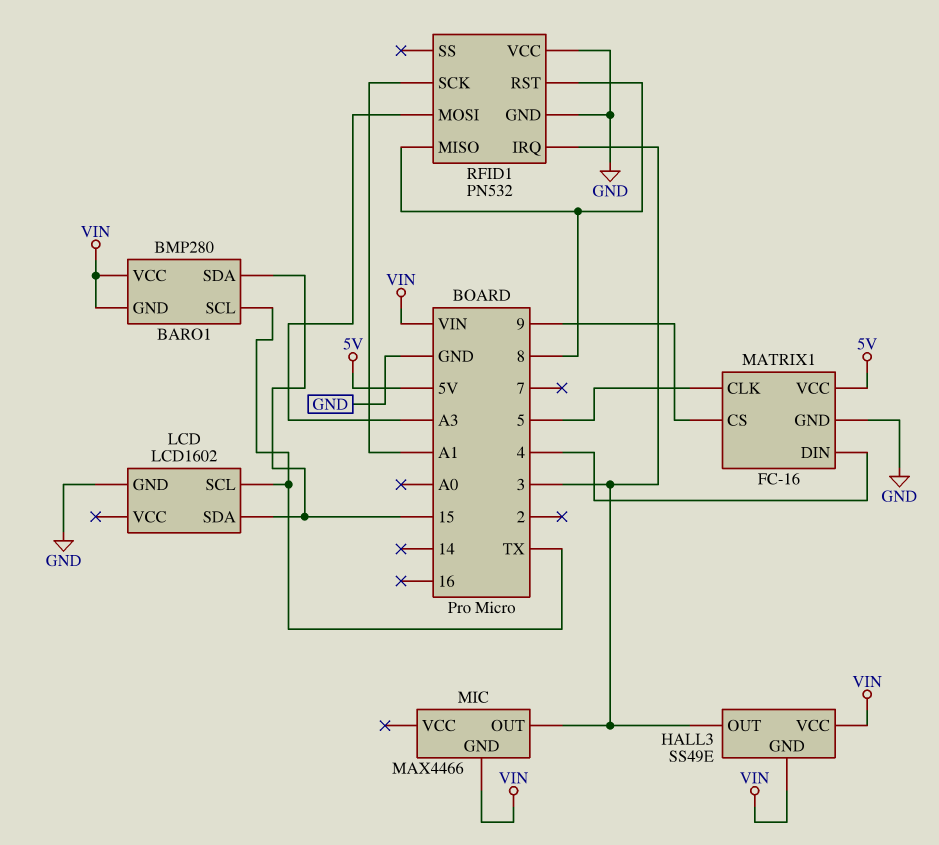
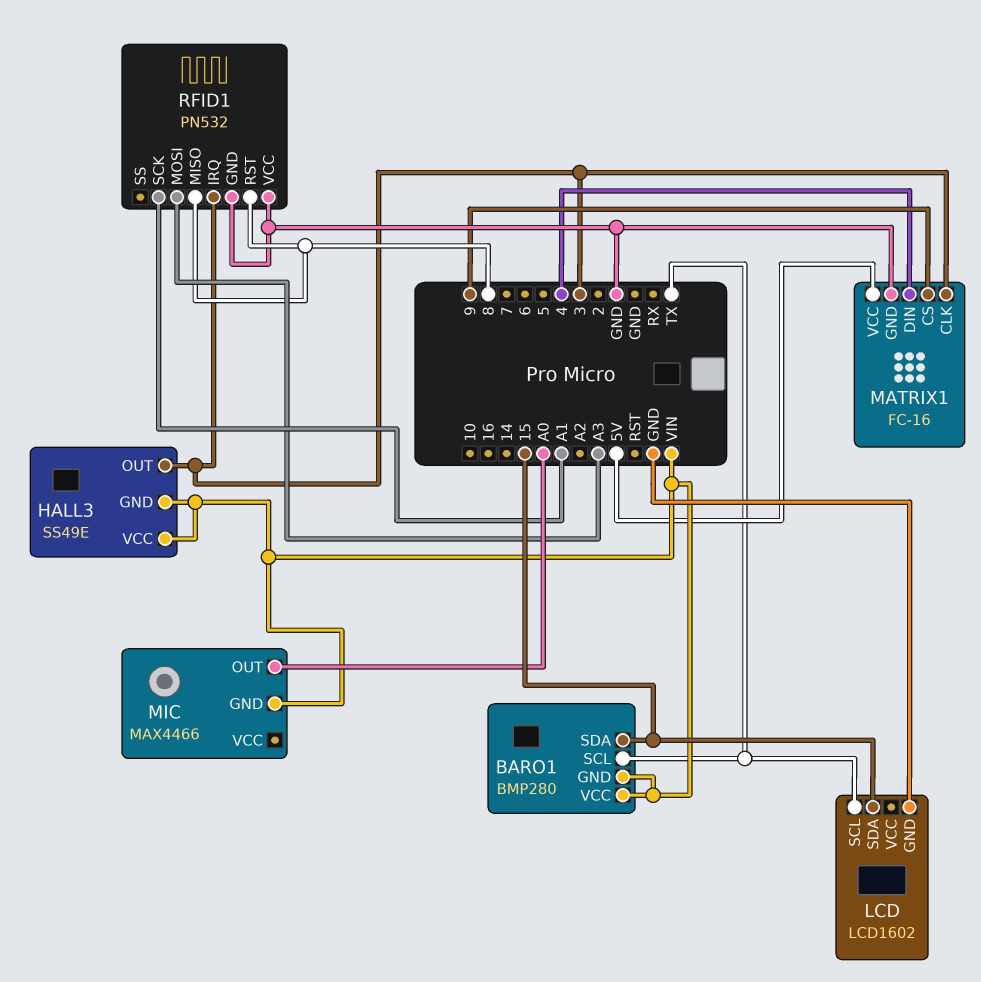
MATRIX1 pin CLK: 5 -> 3
MIC pin OUT: 3 -> A0

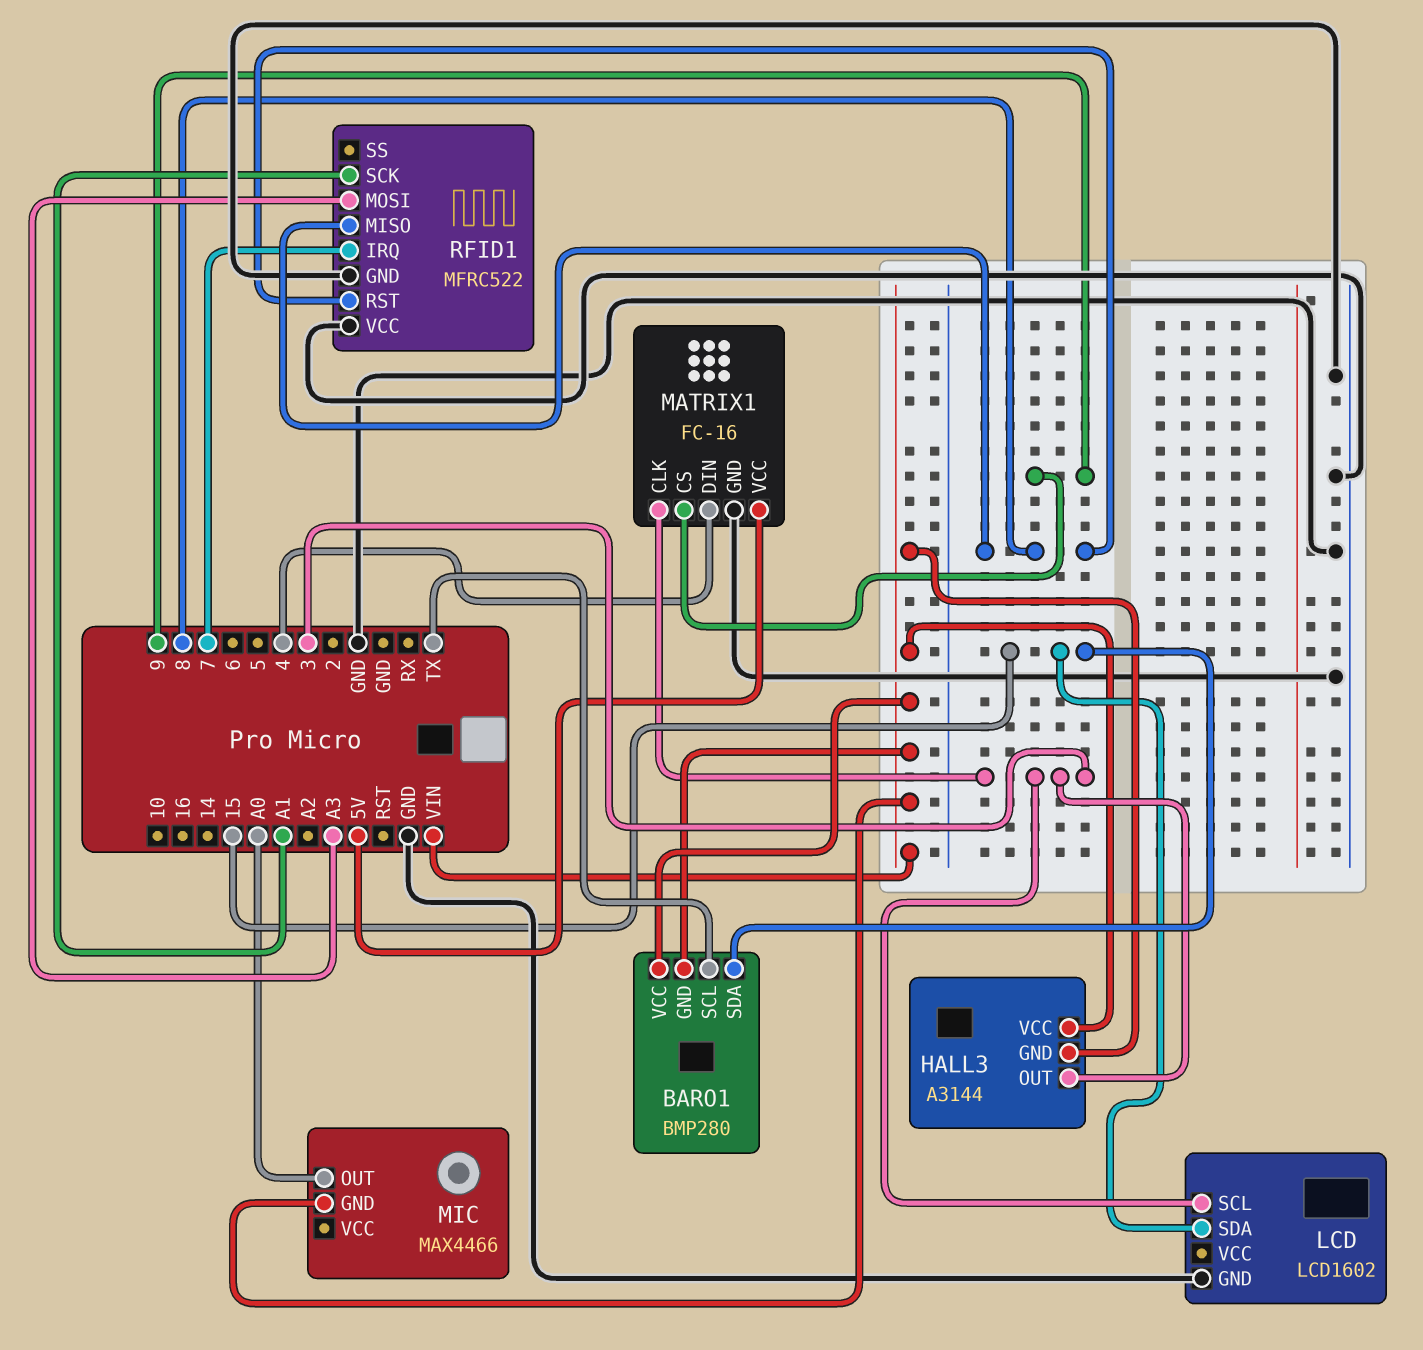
HALL3: SS49E -> A3144
LCD pin SCL: TX -> 3
RFID1: PN532 -> MFRC522
RFID1 pin IRQ: 3 -> 7

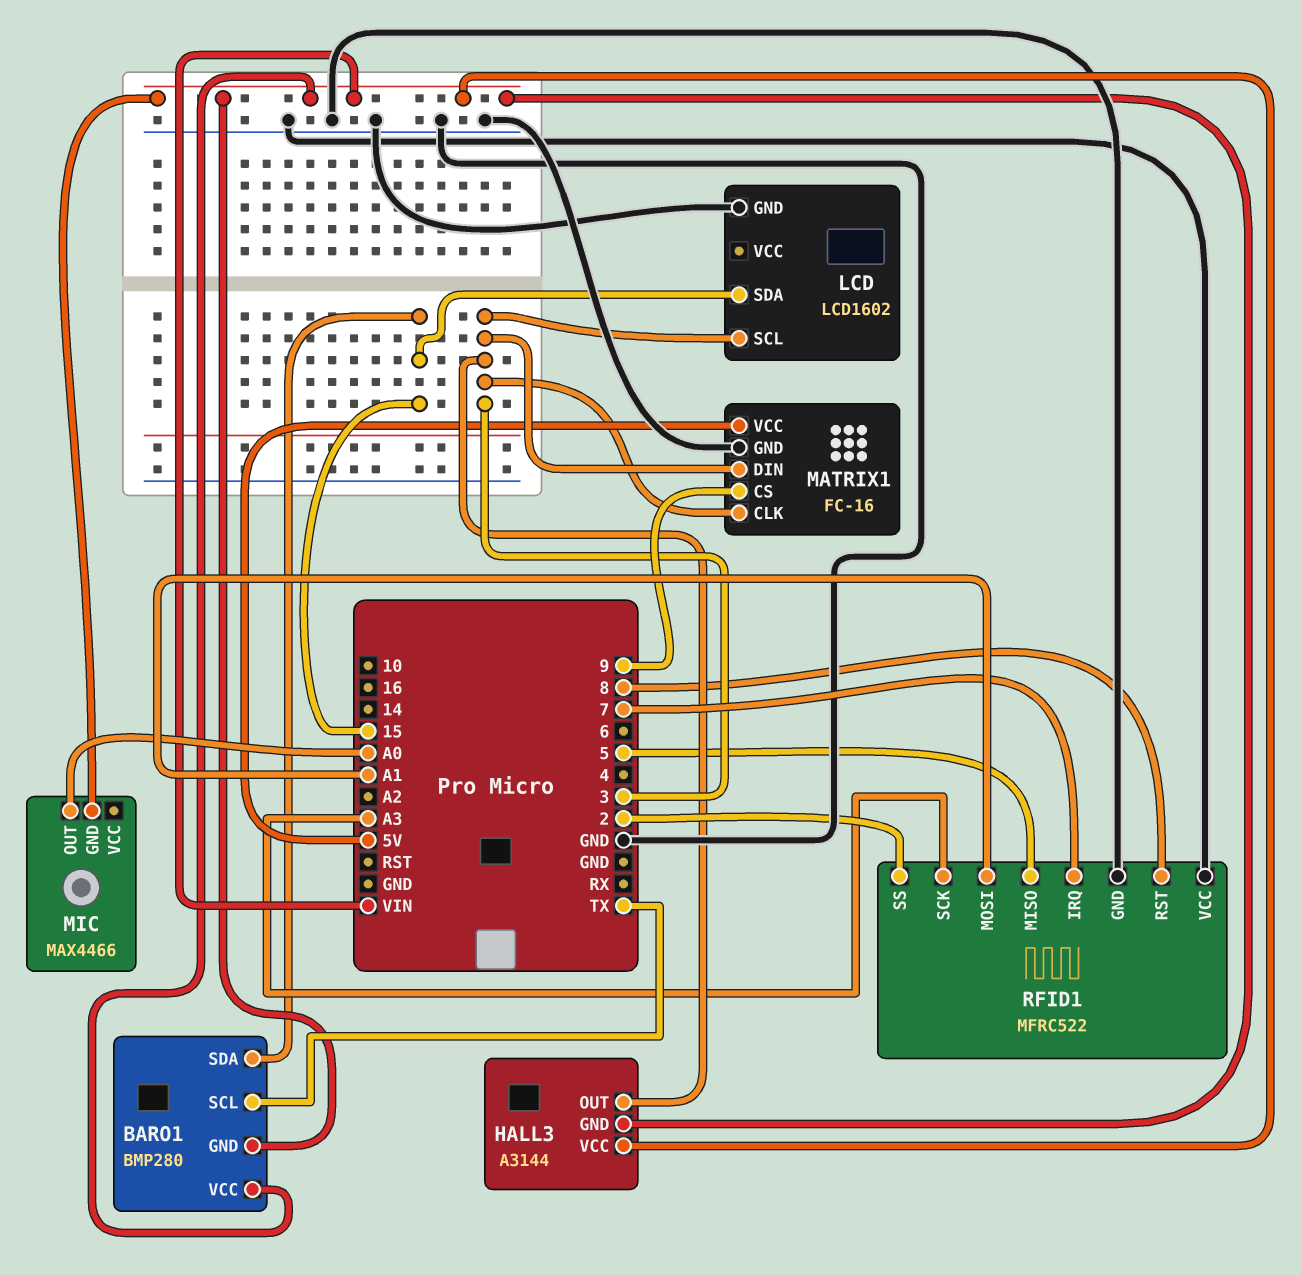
MATRIX1 pin DIN: 4 -> 3
RFID1 pin MISO: 8 -> 5
RFID1 pin MOSI: A3 -> A1
RFID1 pin SCK: A1 -> A3
RFID1 pin SS: none -> 2

